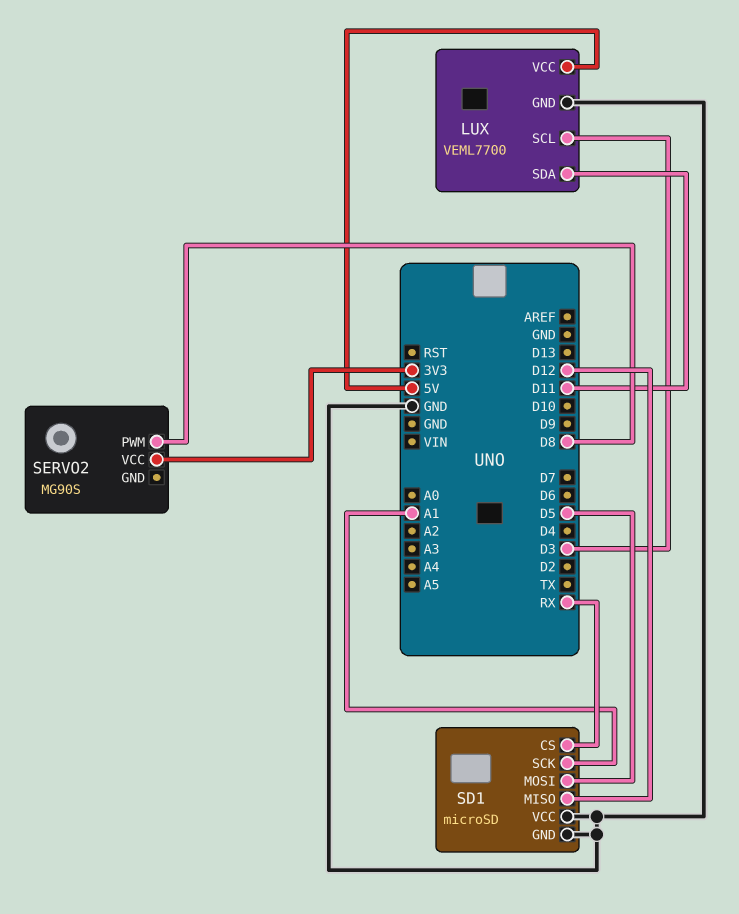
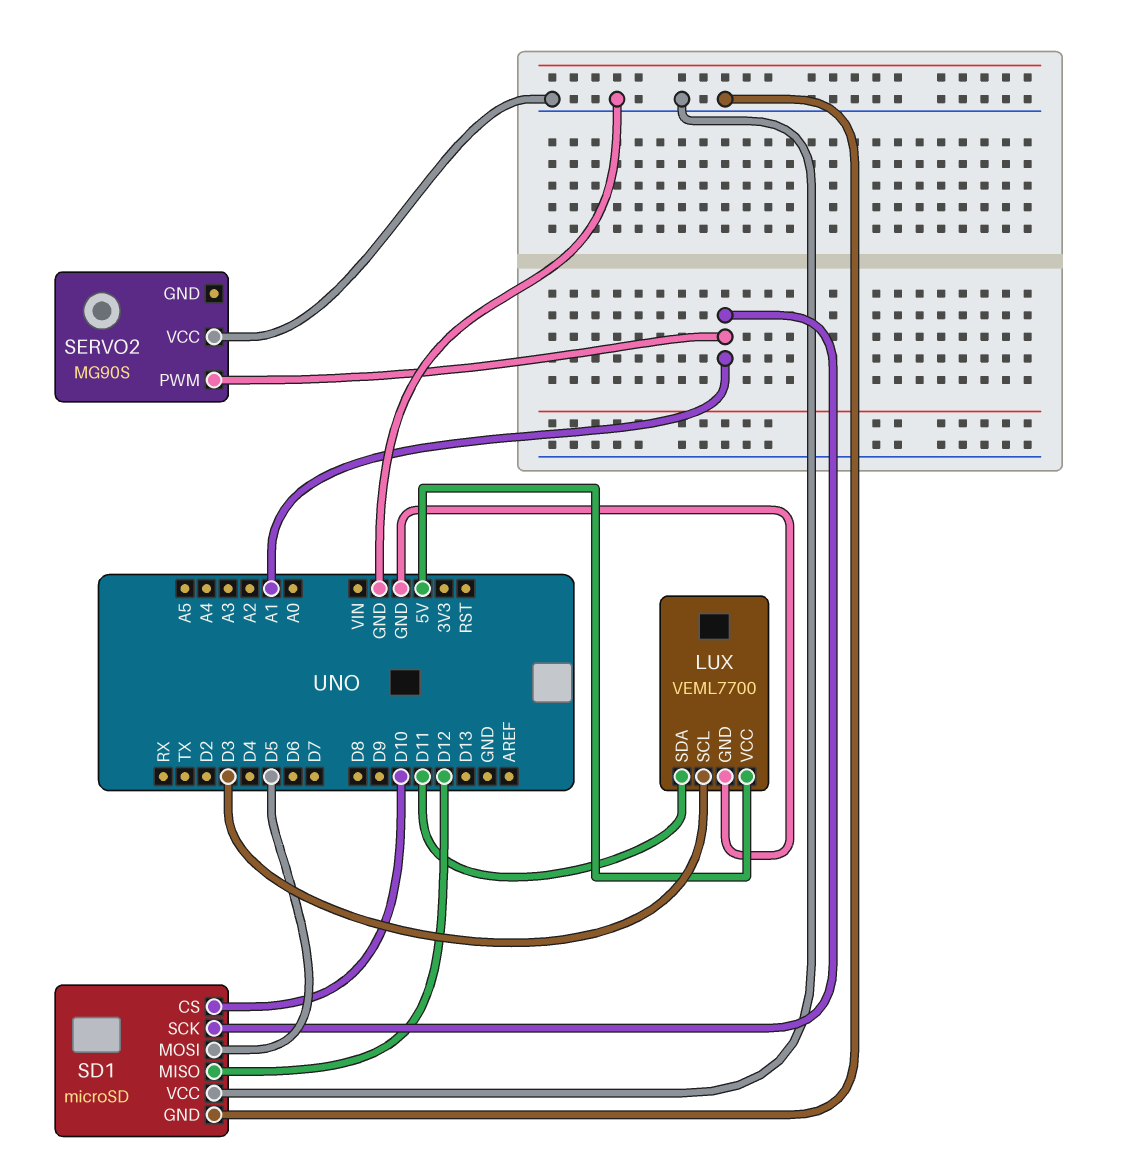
SD1 pin CS: RX -> D10
SERVO2 pin PWM: D8 -> A1
SERVO2 pin VCC: 3V3 -> GND

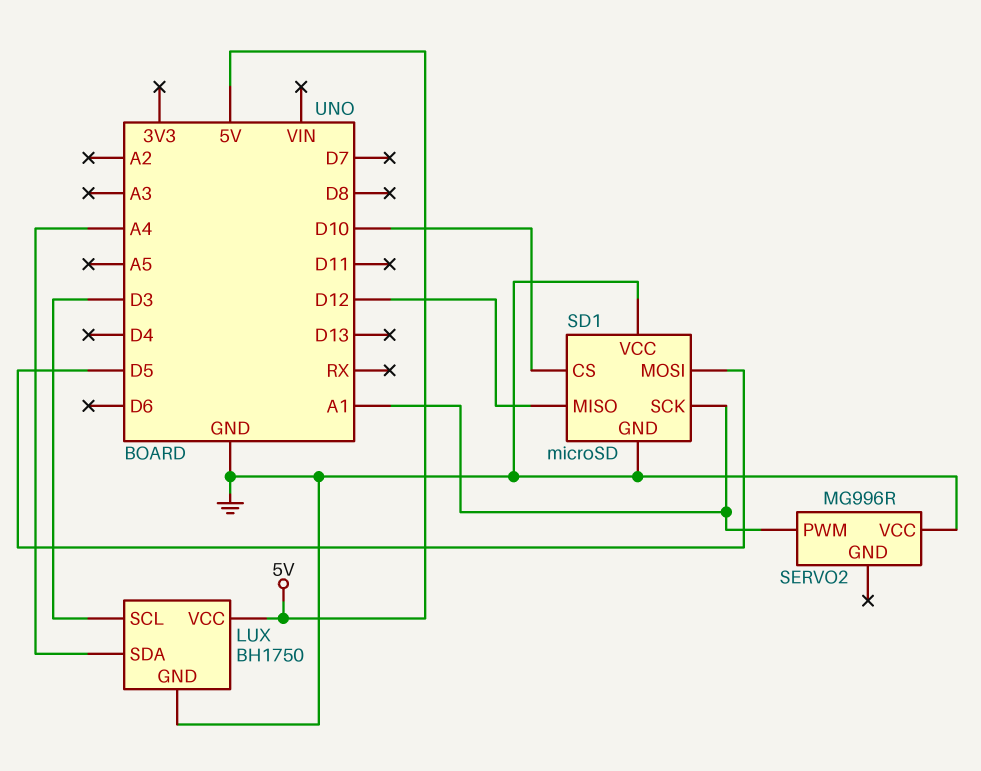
LUX: VEML7700 -> BH1750
LUX pin SDA: D11 -> A4
SERVO2: MG90S -> MG996R

